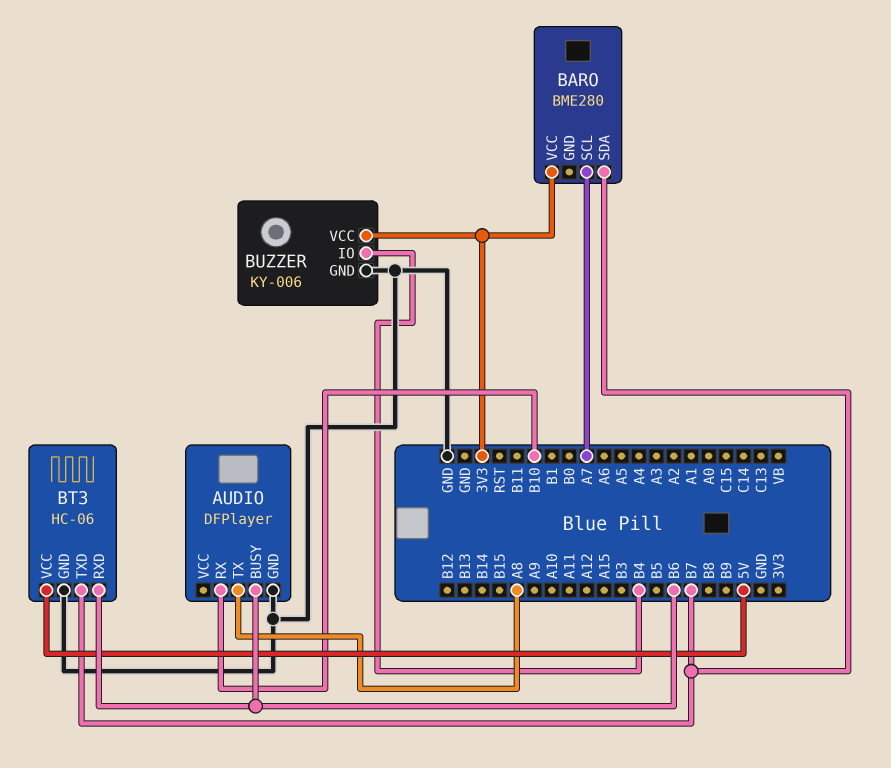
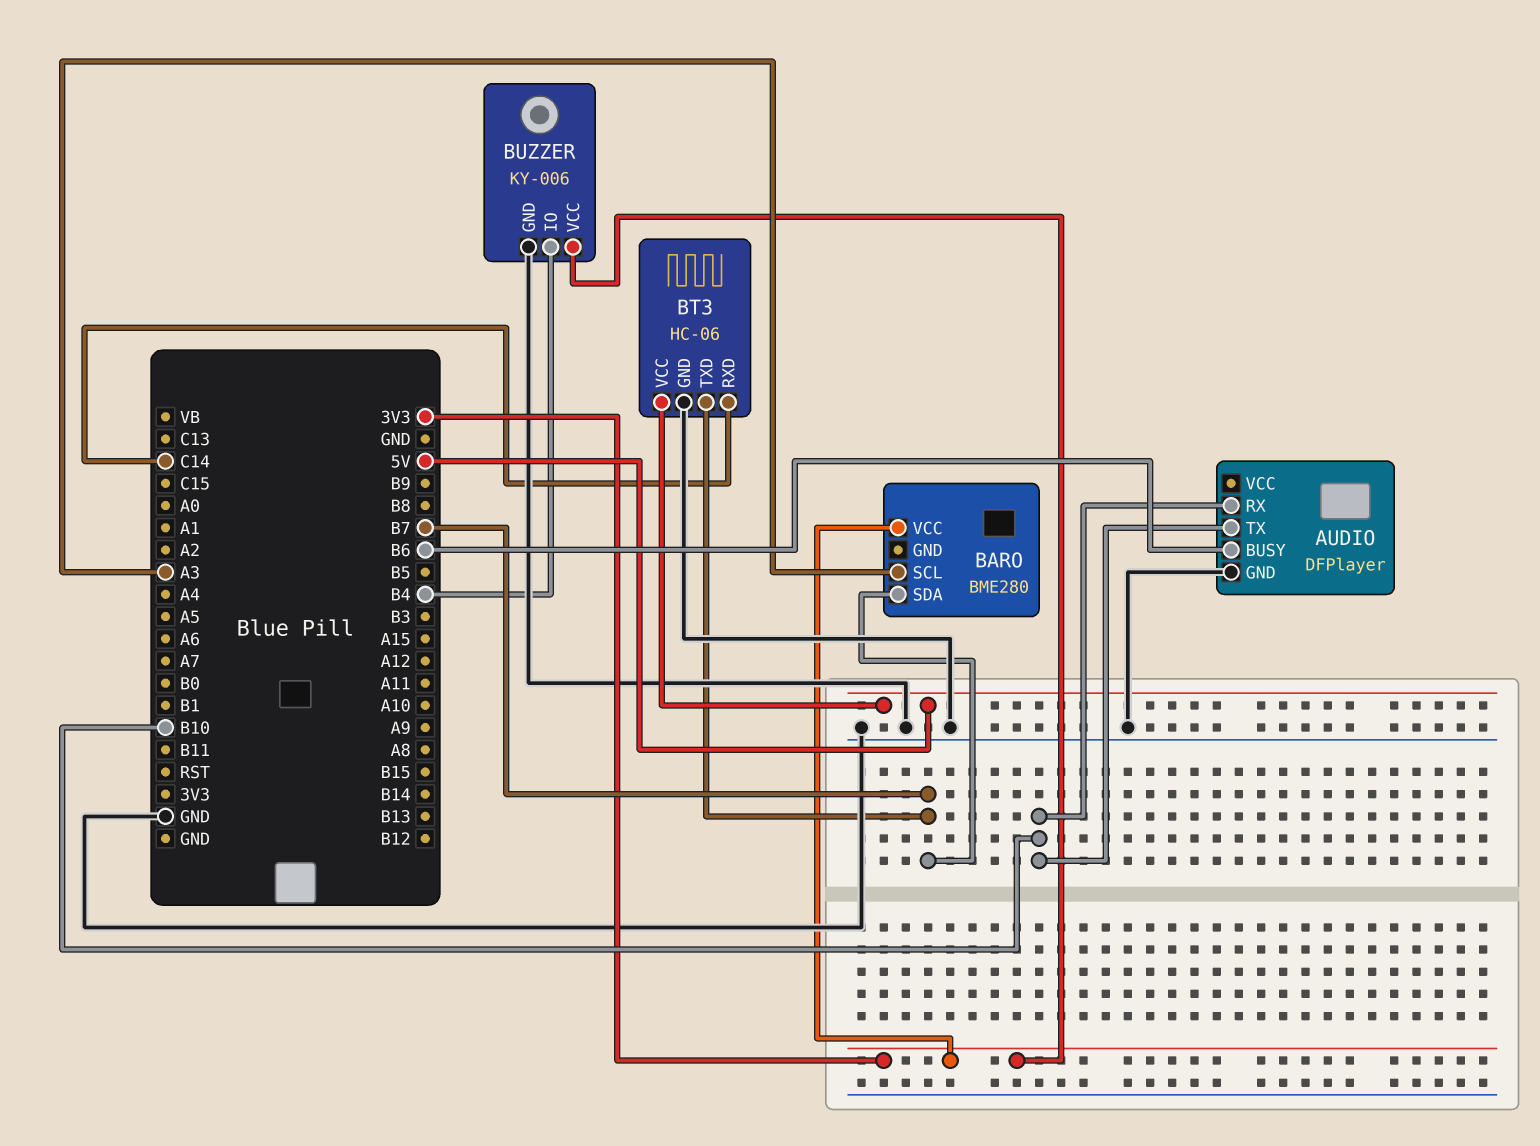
AUDIO pin TX: A8 -> B10
BARO pin SCL: A7 -> A3
BT3 pin RXD: B6 -> C14

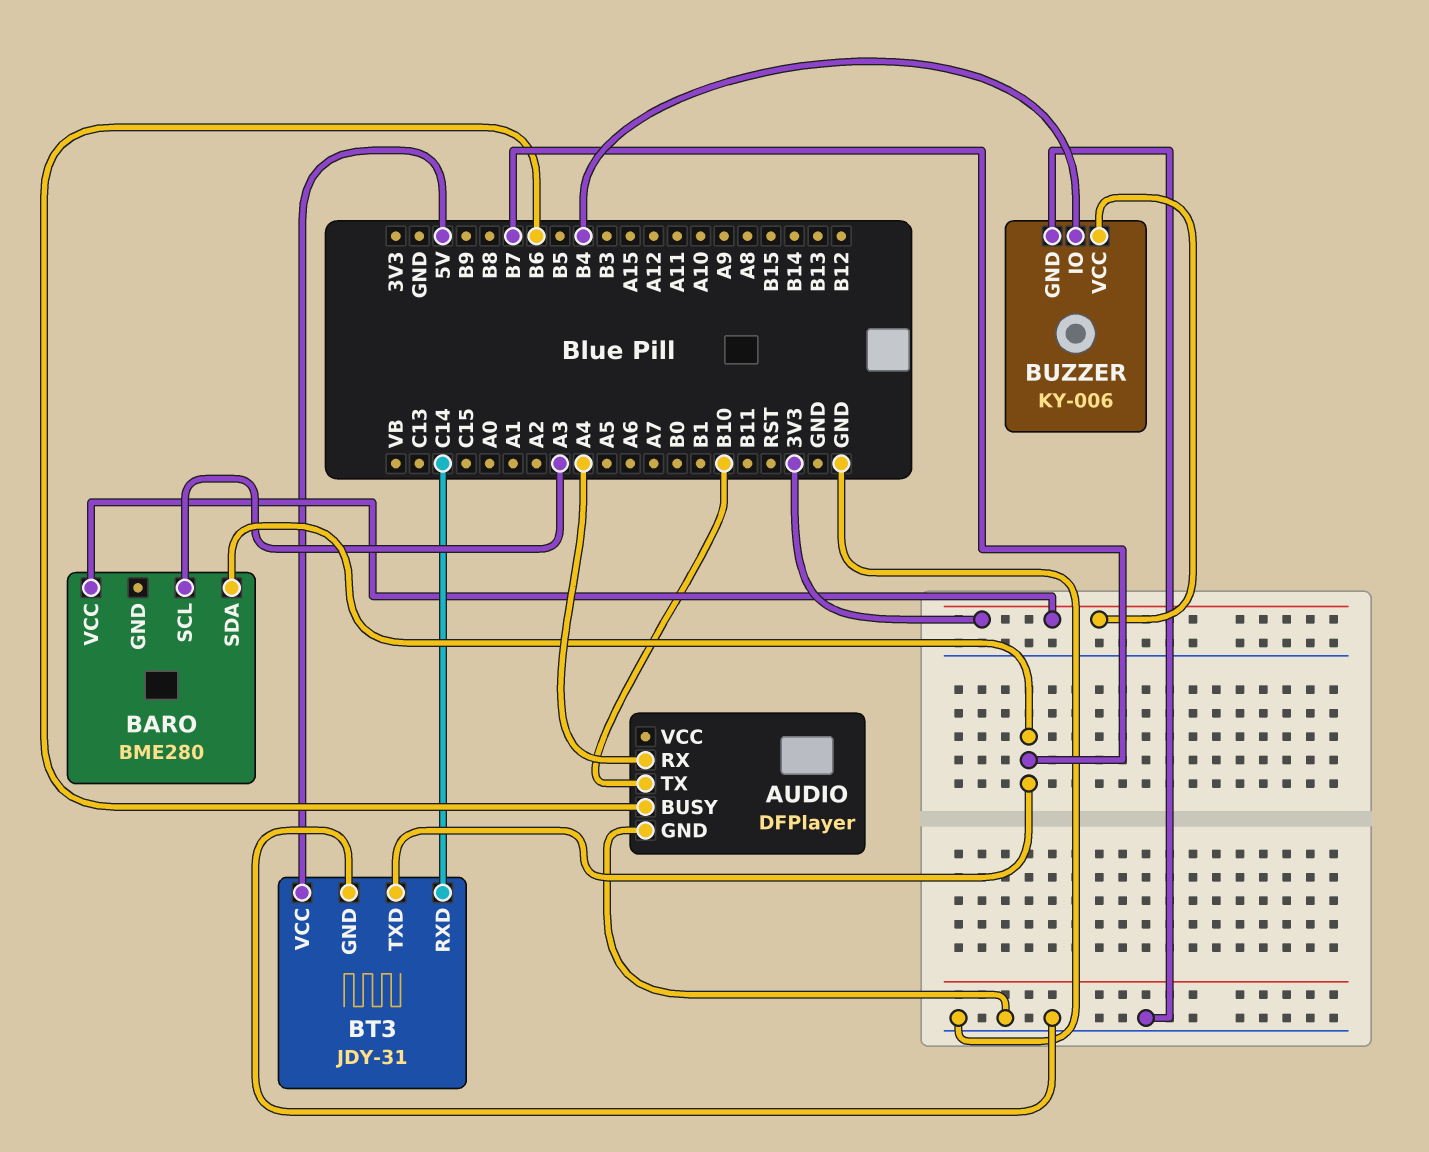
AUDIO pin RX: B10 -> A4
BT3: HC-06 -> JDY-31

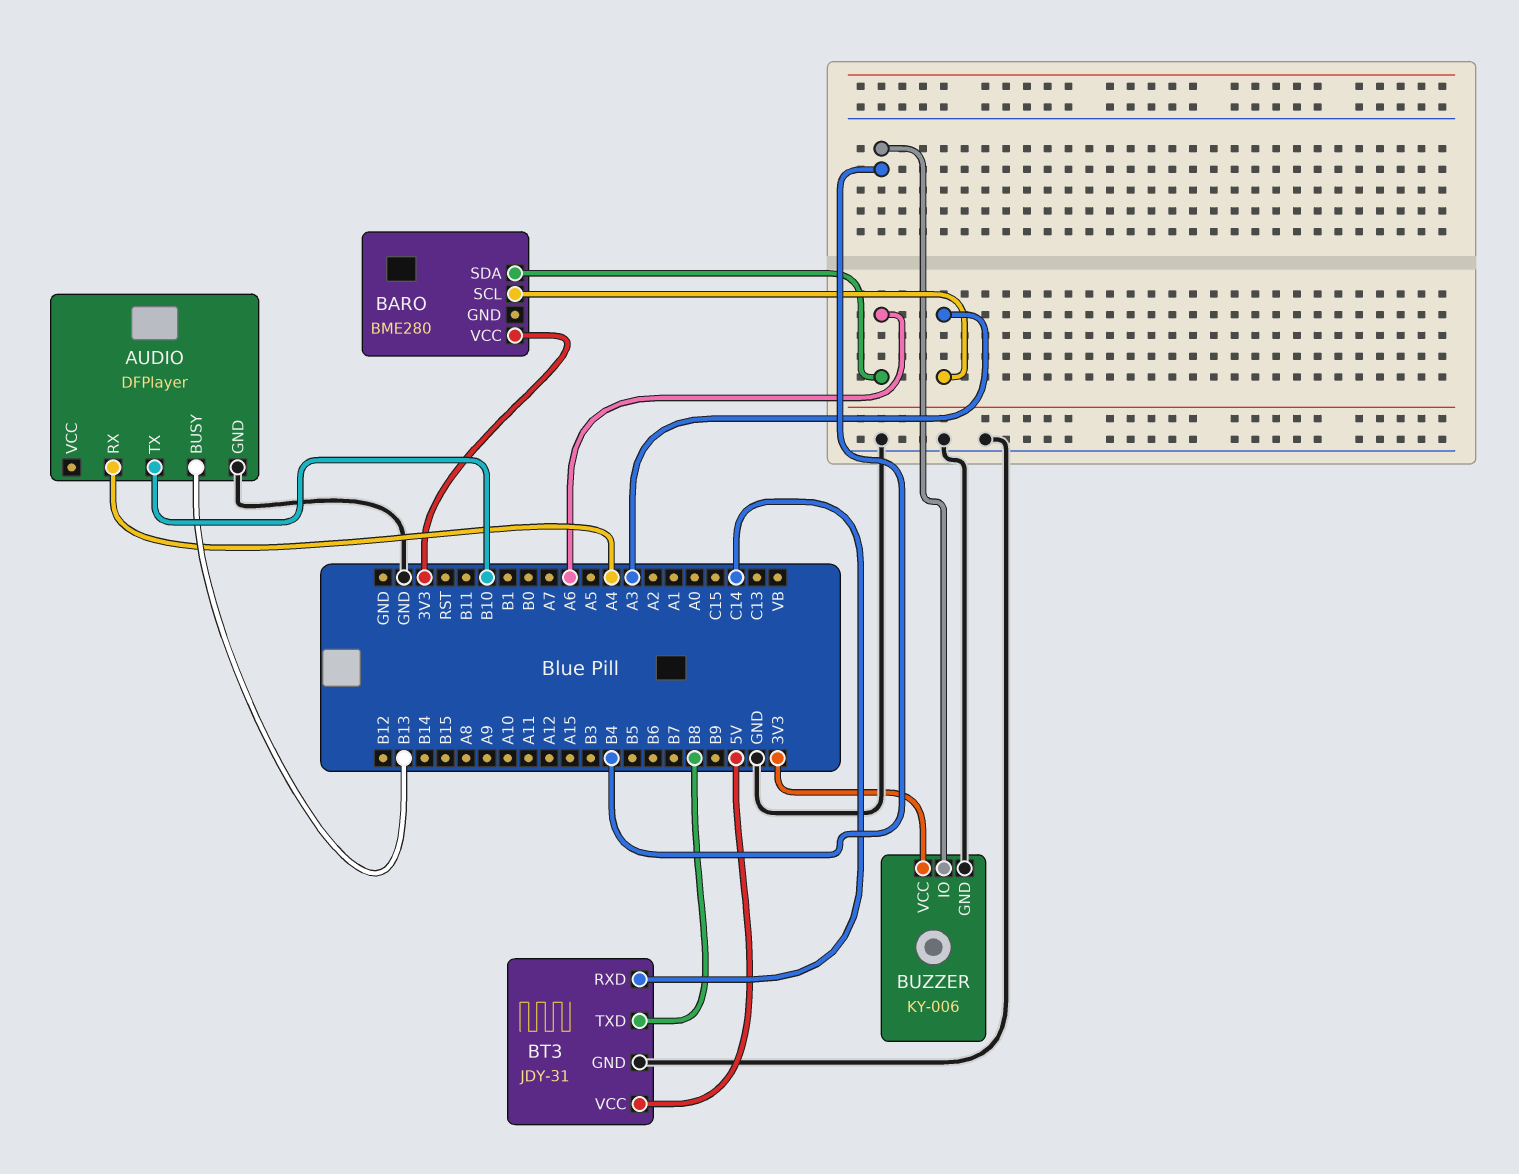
AUDIO pin BUSY: B6 -> B13
BARO pin SDA: B7 -> A6
BT3 pin TXD: B7 -> B8

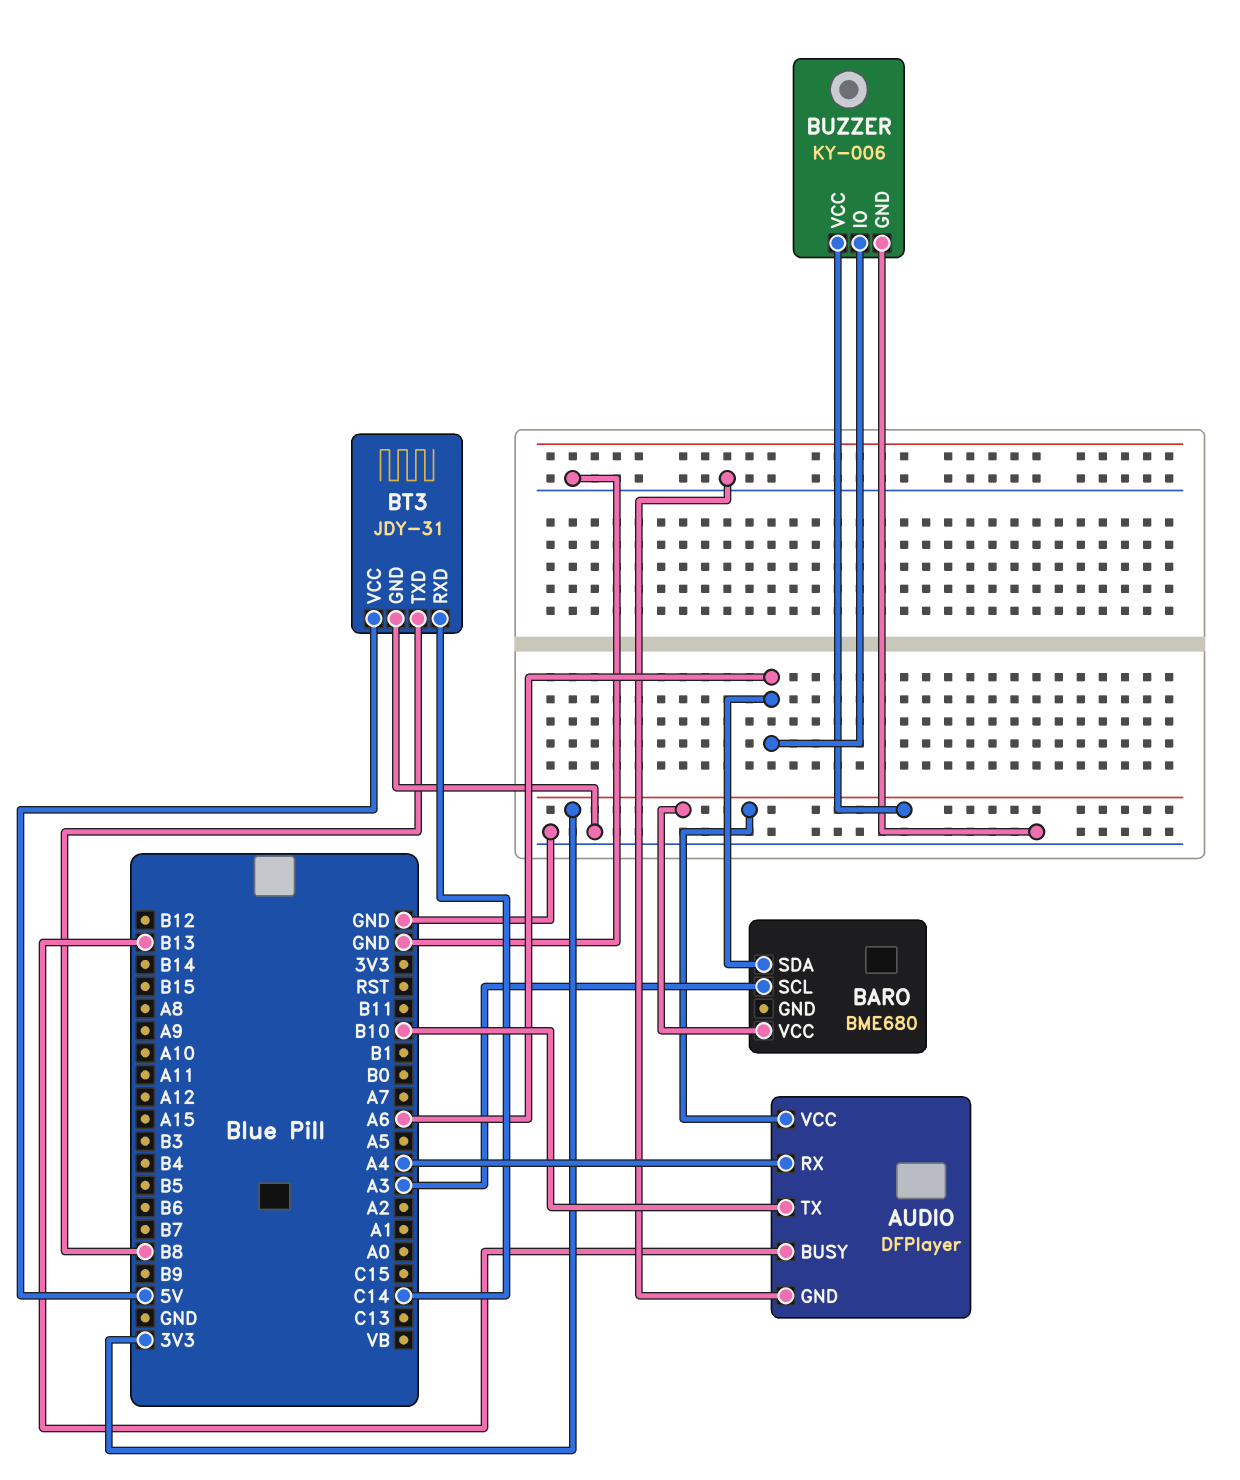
AUDIO pin VCC: none -> 3V3
BARO: BME280 -> BME680
BUZZER pin IO: B4 -> A6

